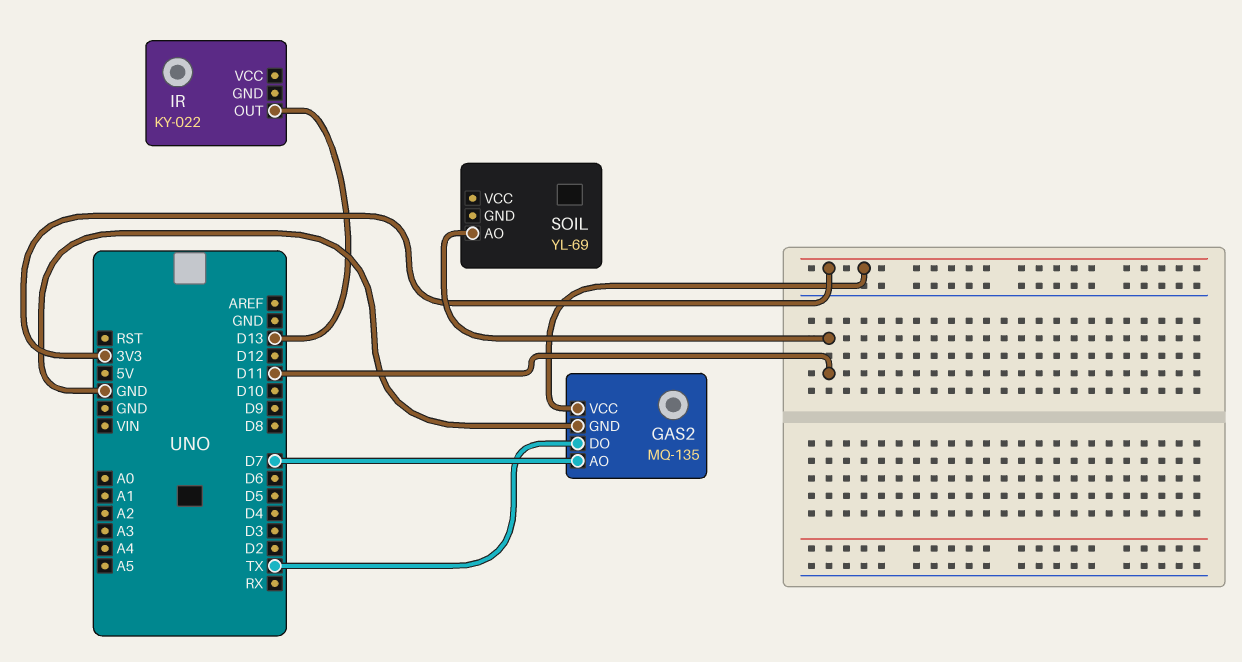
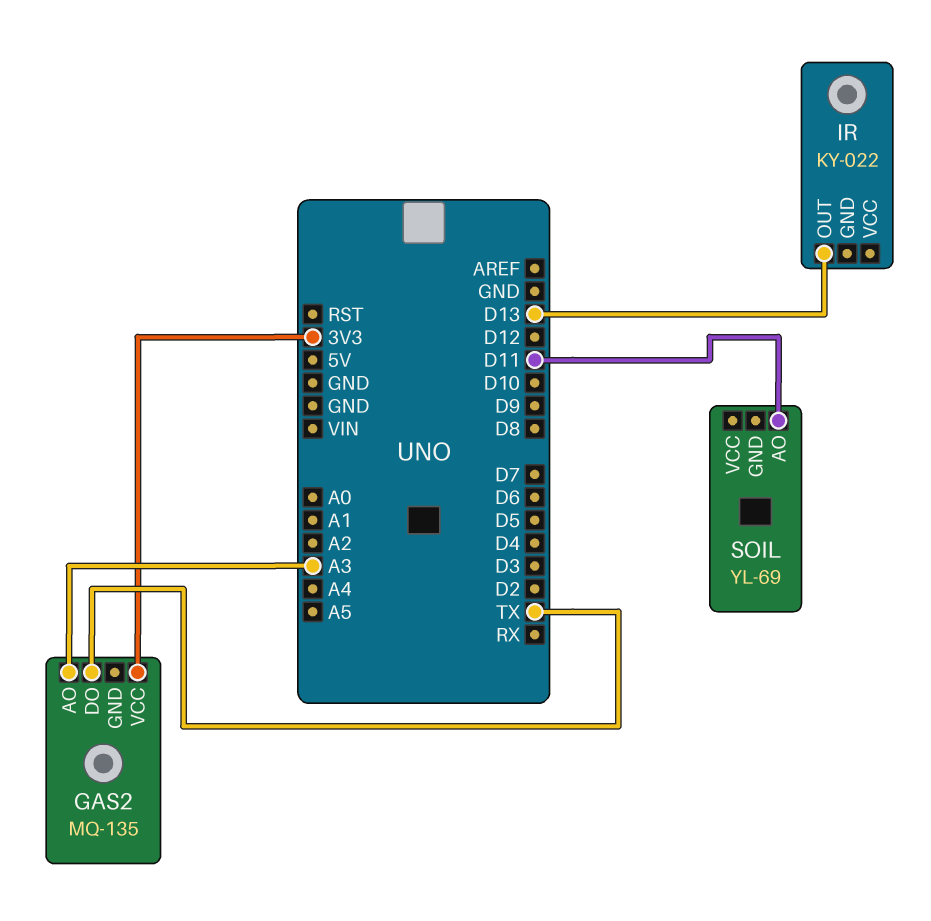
GAS2 pin AO: D7 -> A3
GAS2 pin GND: GND -> none

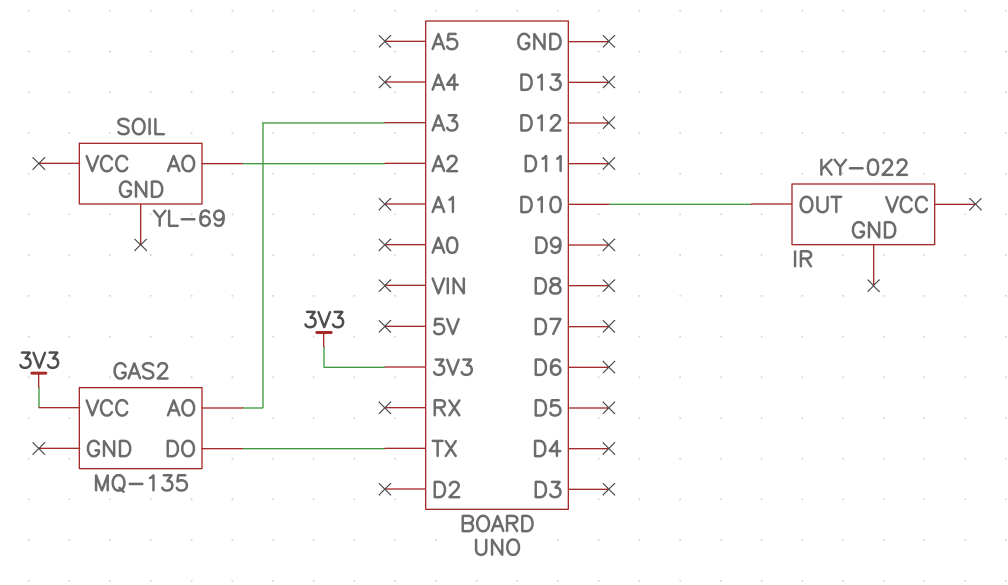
IR pin OUT: D13 -> D10
SOIL pin AO: D11 -> A2

